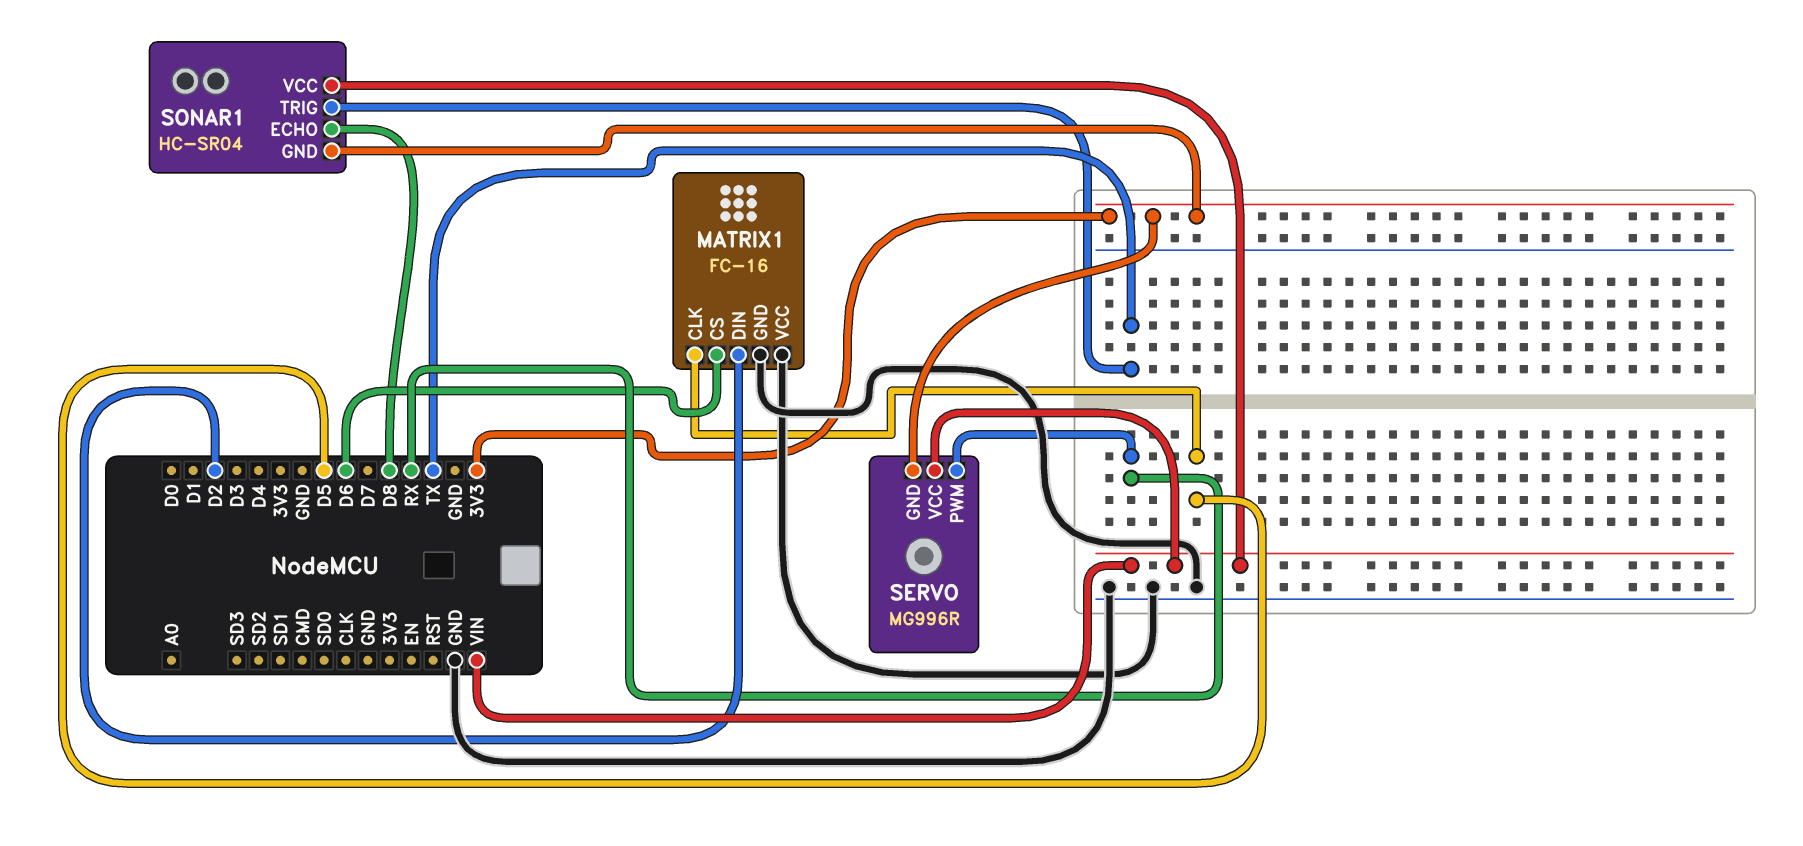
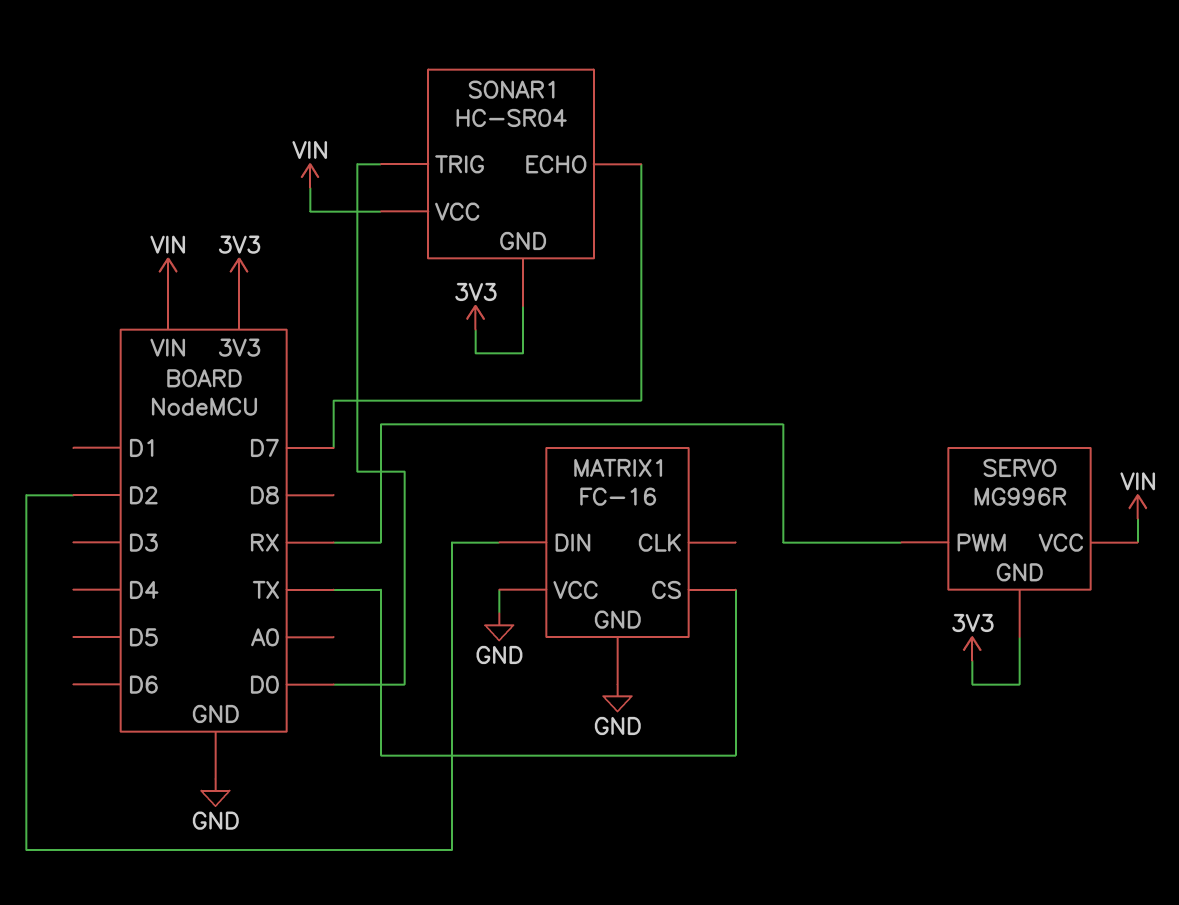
MATRIX1 pin CLK: D5 -> none
MATRIX1 pin CS: D6 -> TX
SONAR1 pin ECHO: D8 -> D7
SONAR1 pin TRIG: TX -> D0

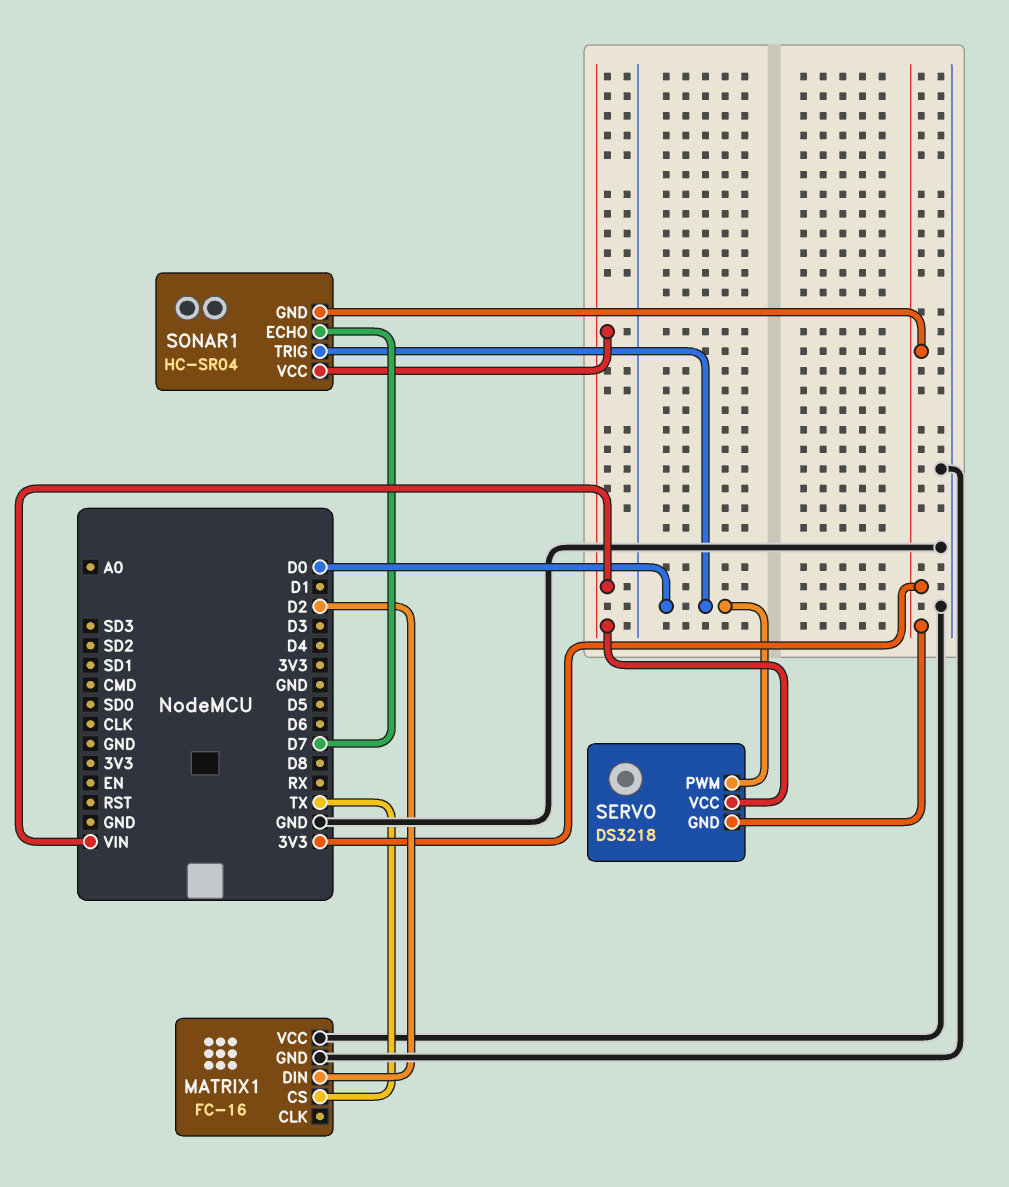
SERVO: MG996R -> DS3218
SERVO pin PWM: RX -> D0

